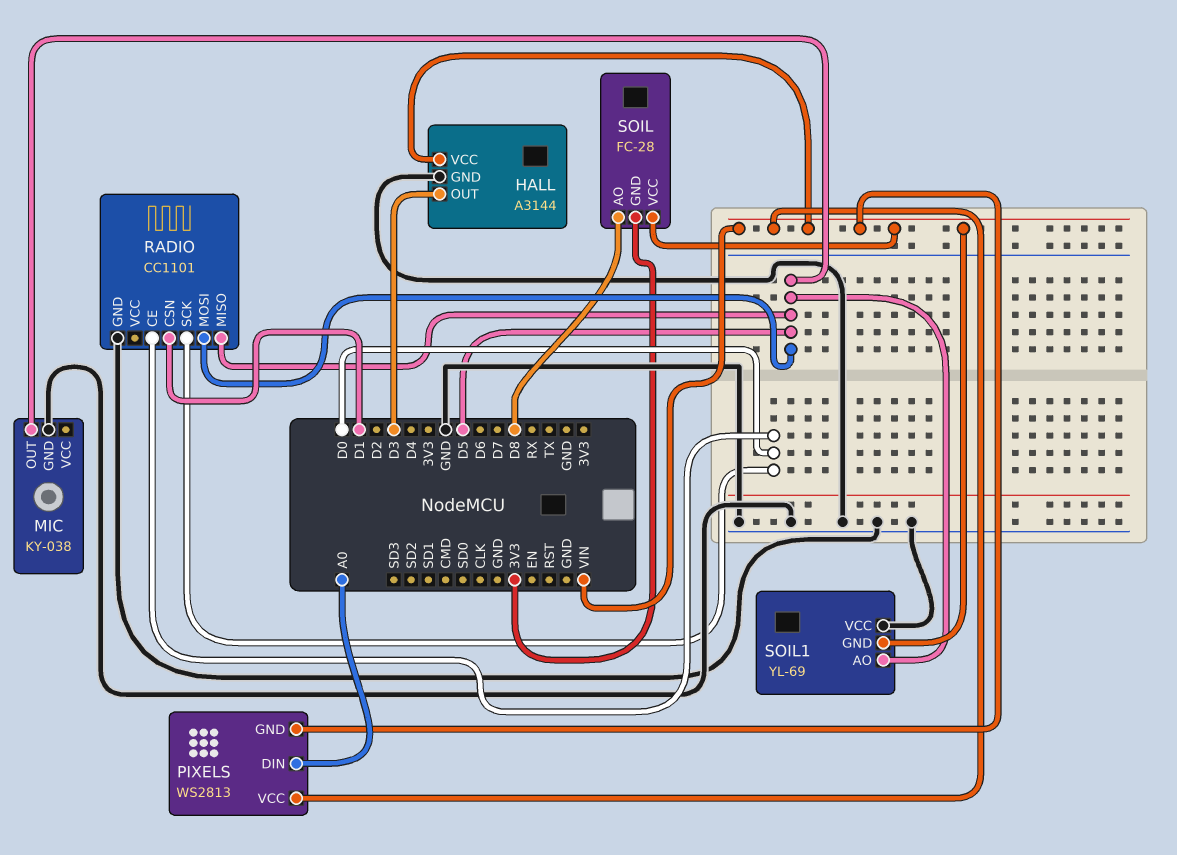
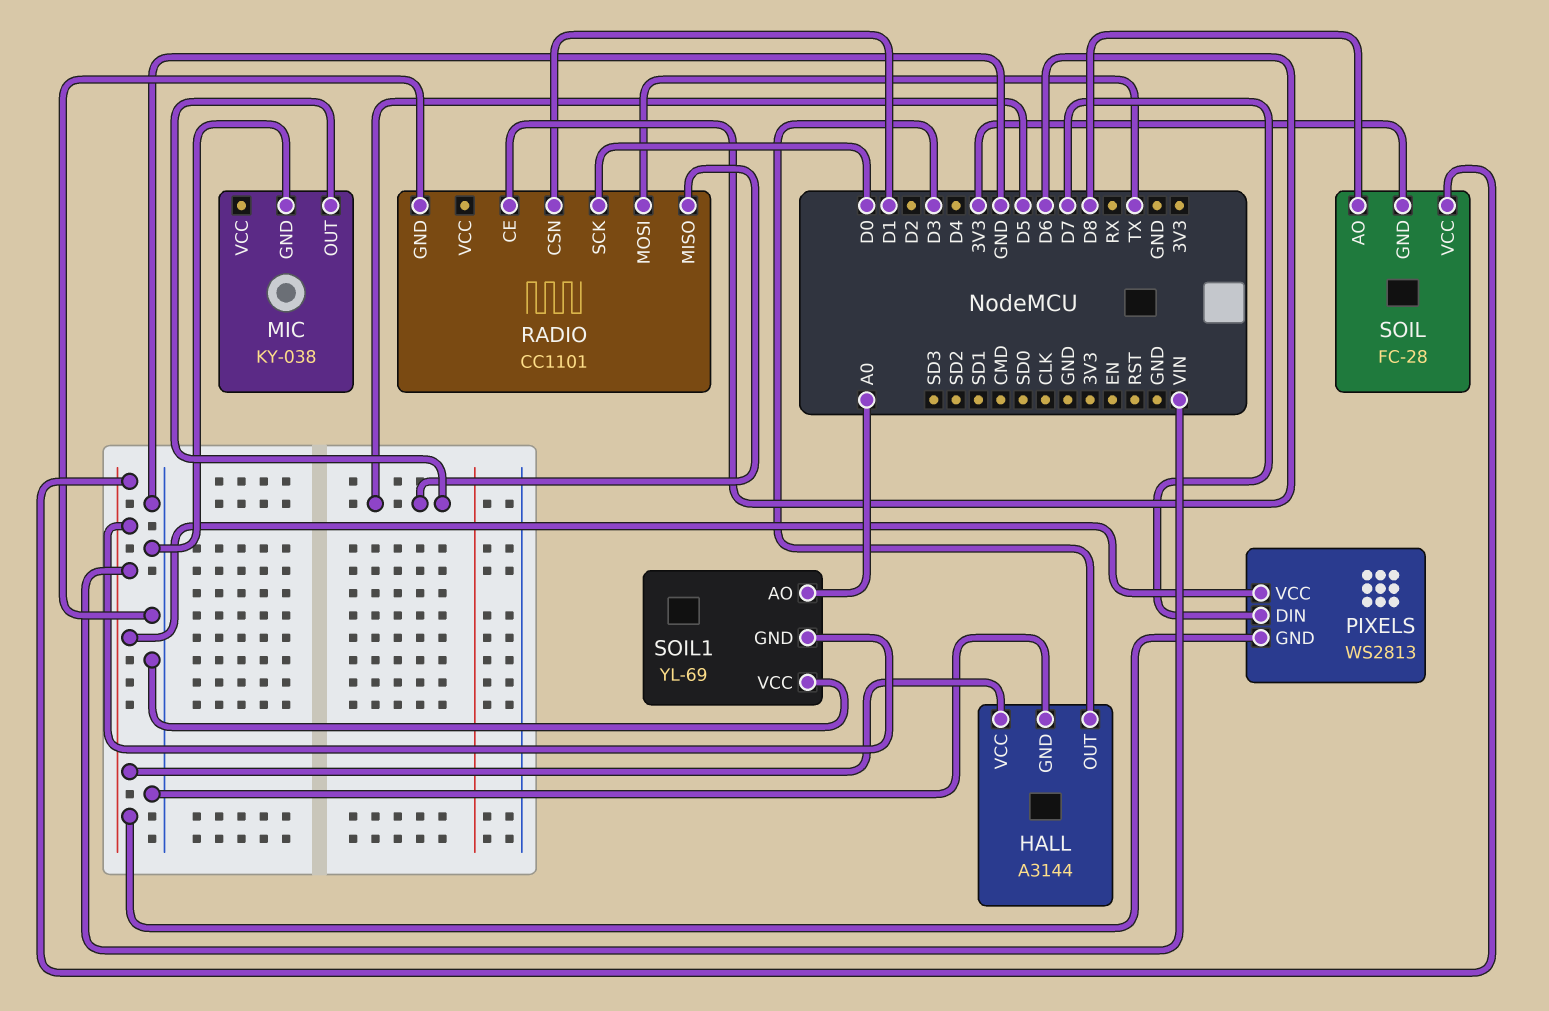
PIXELS pin DIN: A0 -> D7
RADIO pin CE: D0 -> D6
RADIO pin MOSI: D5 -> TX
SOIL1 pin AO: D5 -> A0

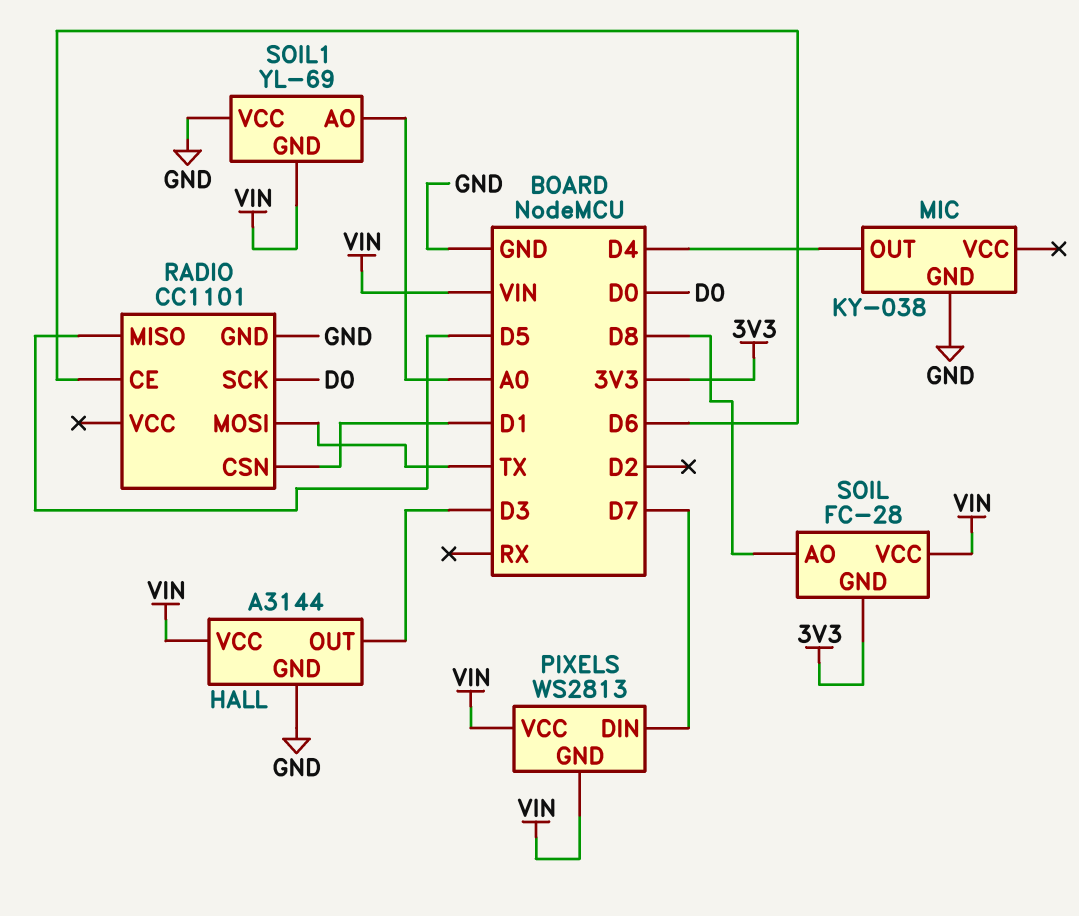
MIC pin OUT: D5 -> D4

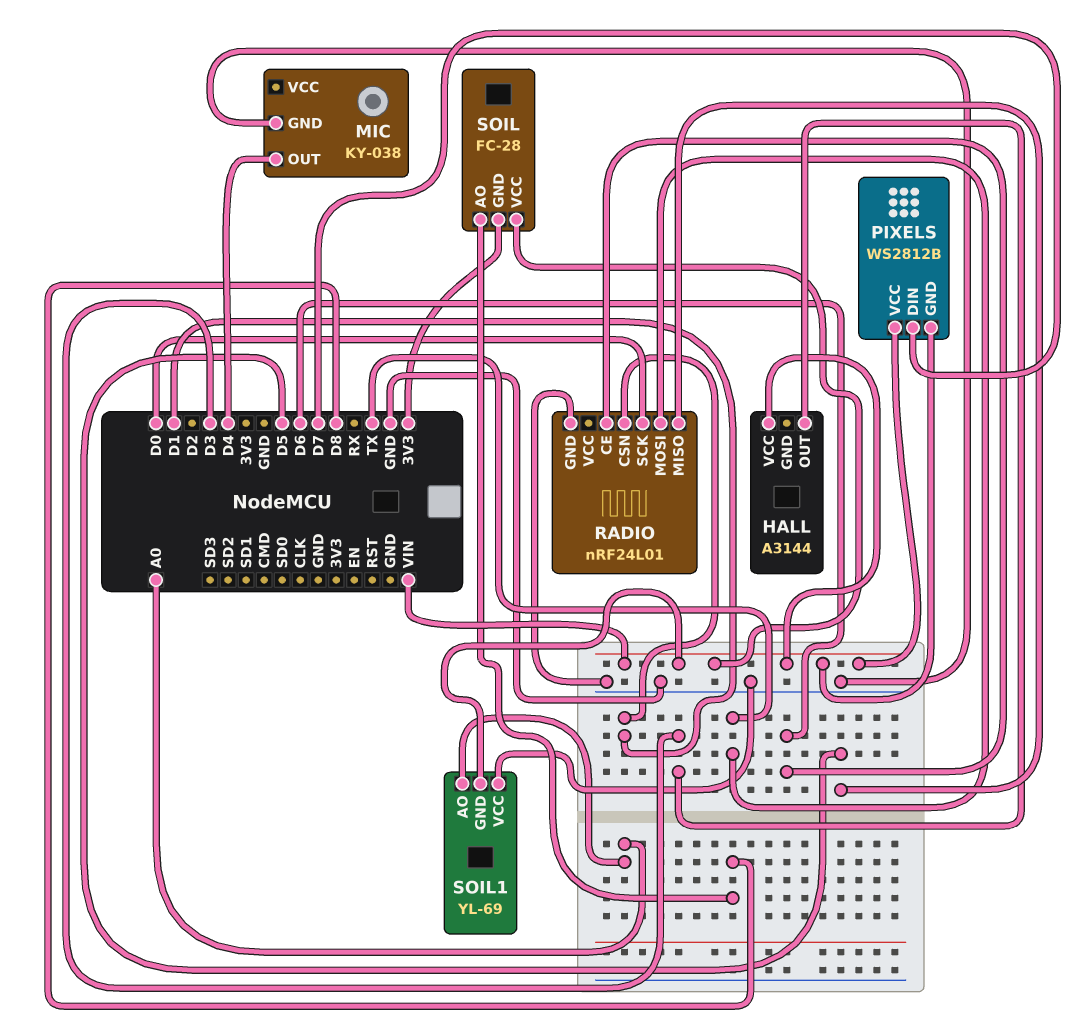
HALL pin GND: GND -> none
PIXELS: WS2813 -> WS2812B
RADIO: CC1101 -> nRF24L01

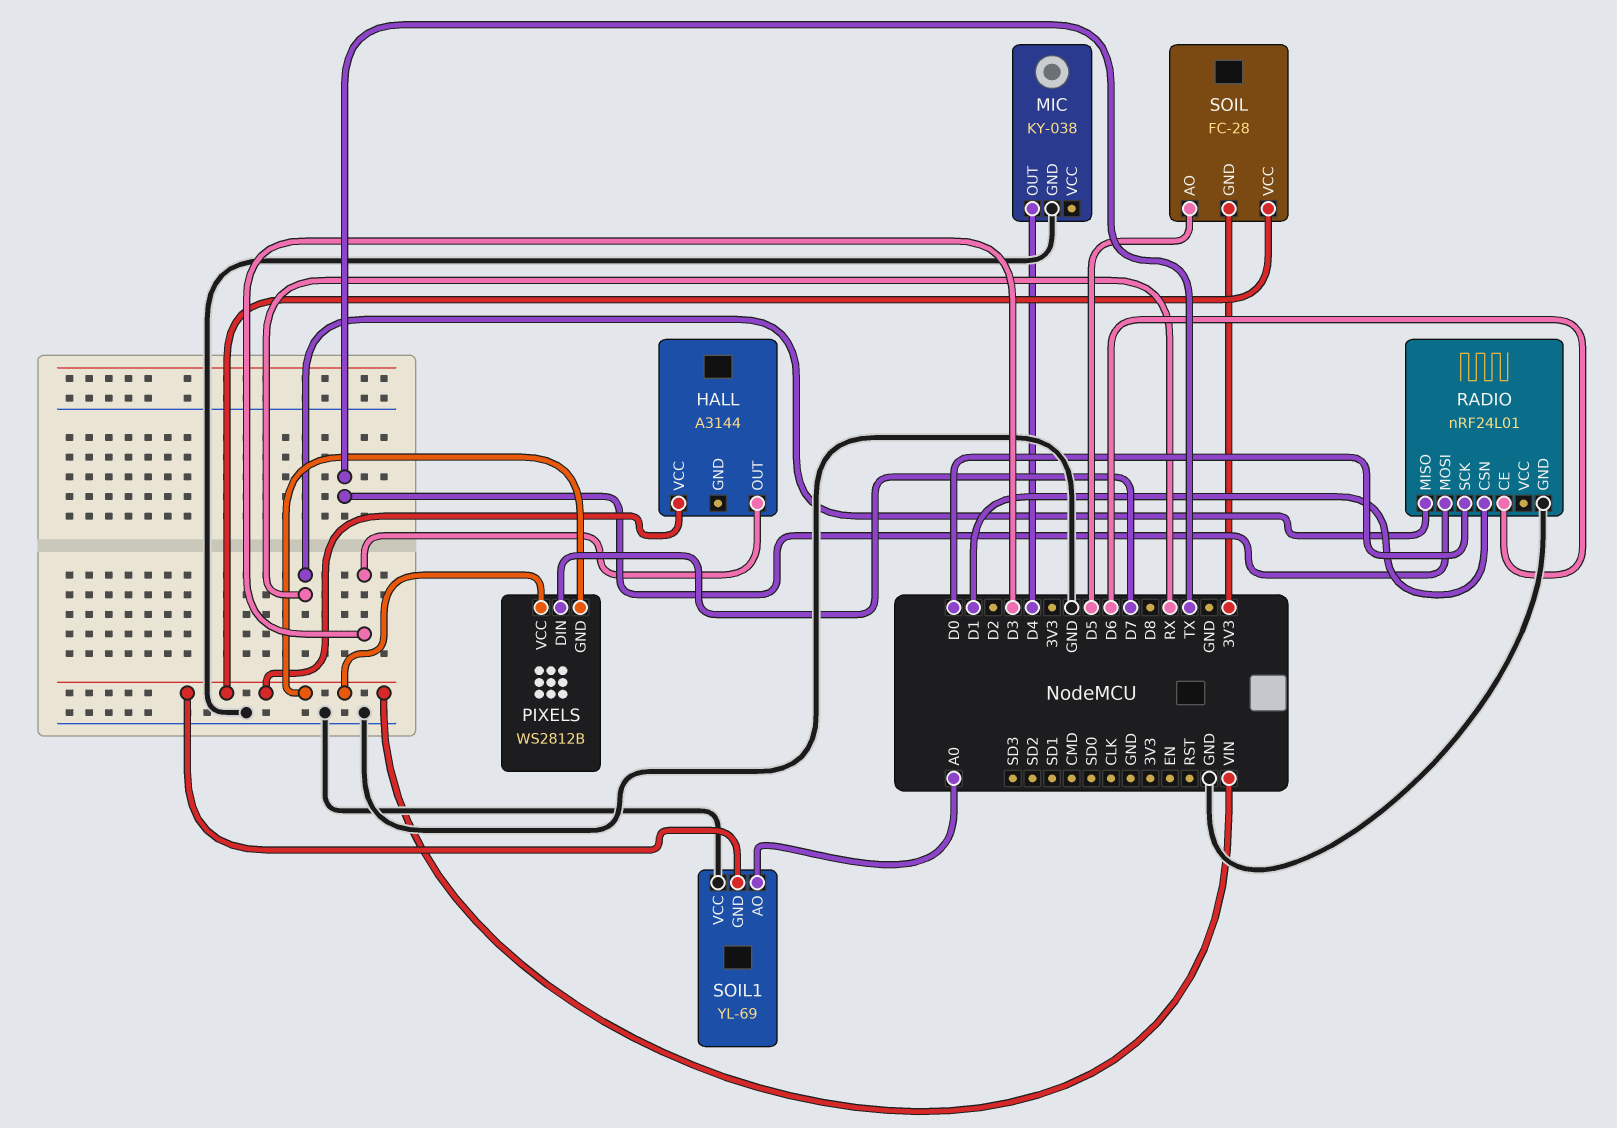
RADIO pin MISO: D5 -> RX
SOIL pin AO: D8 -> D5

